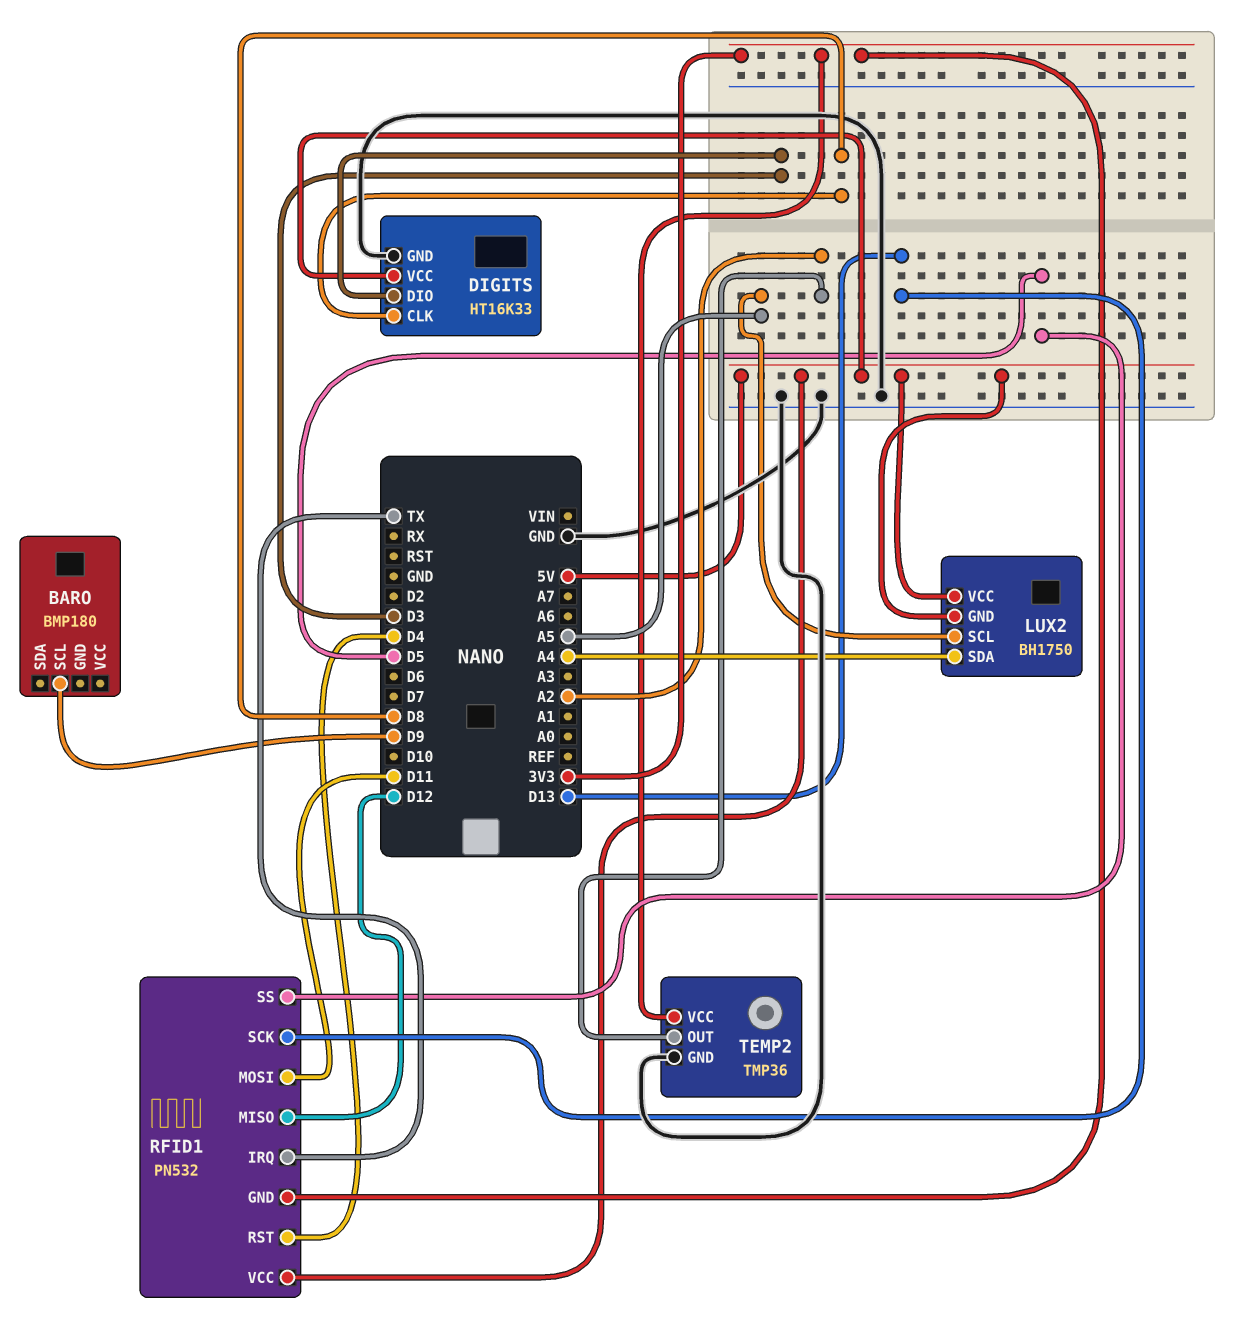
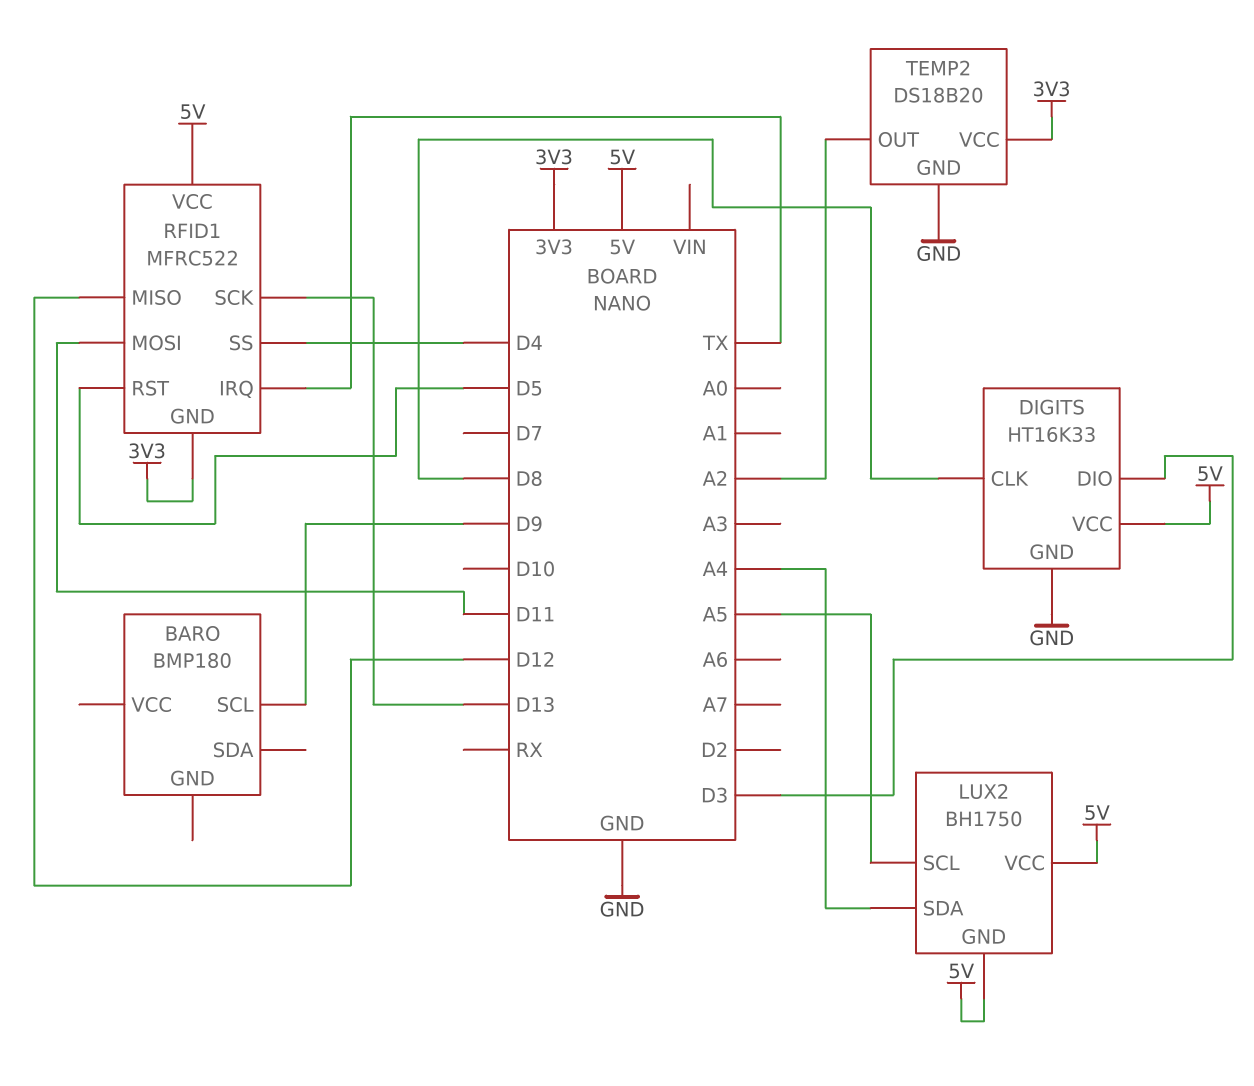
RFID1: PN532 -> MFRC522
RFID1 pin RST: D4 -> D5
RFID1 pin SS: D5 -> D4
TEMP2: TMP36 -> DS18B20

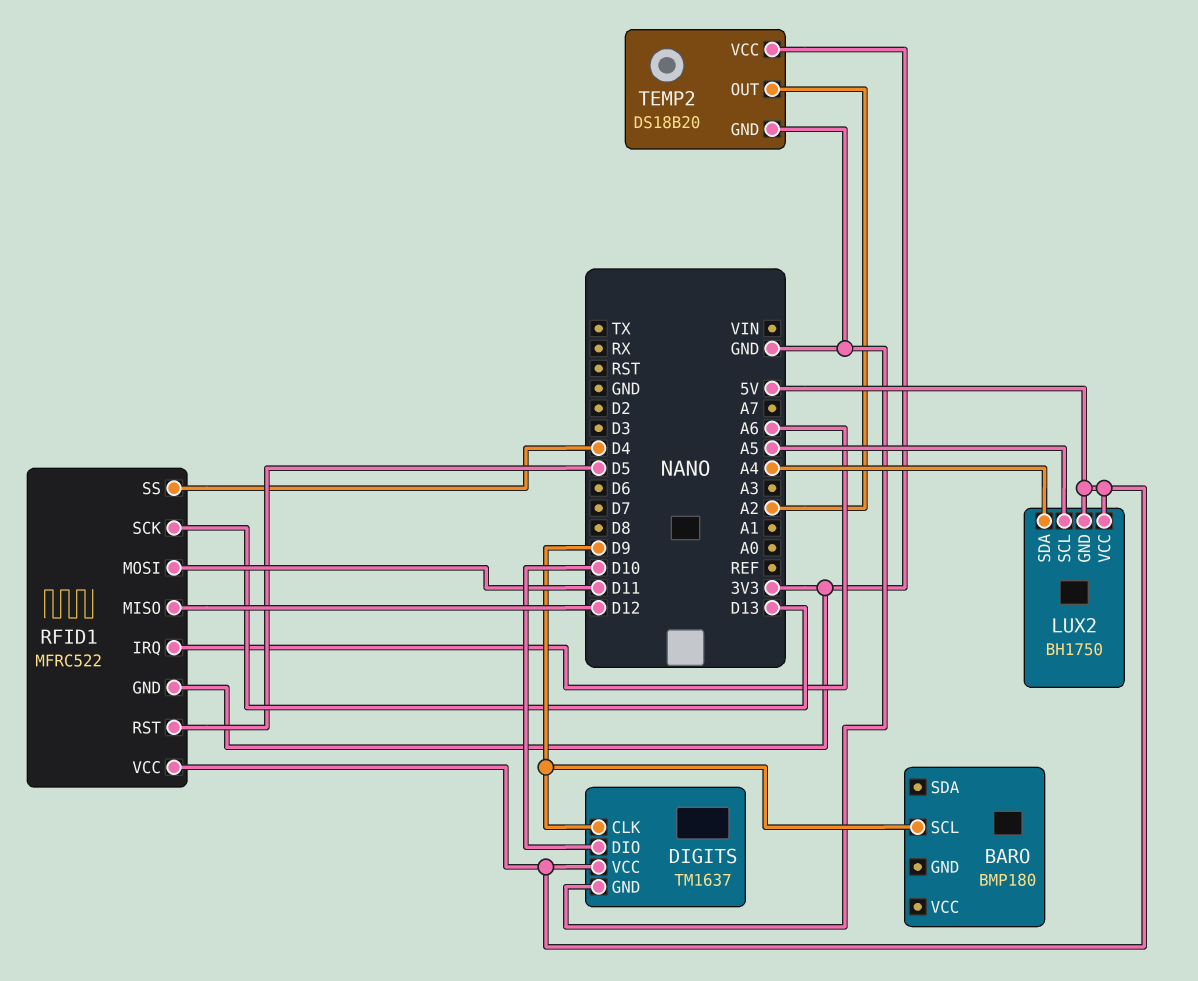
DIGITS: HT16K33 -> TM1637
DIGITS pin CLK: D8 -> D9
DIGITS pin DIO: D3 -> D10
RFID1 pin IRQ: TX -> A6

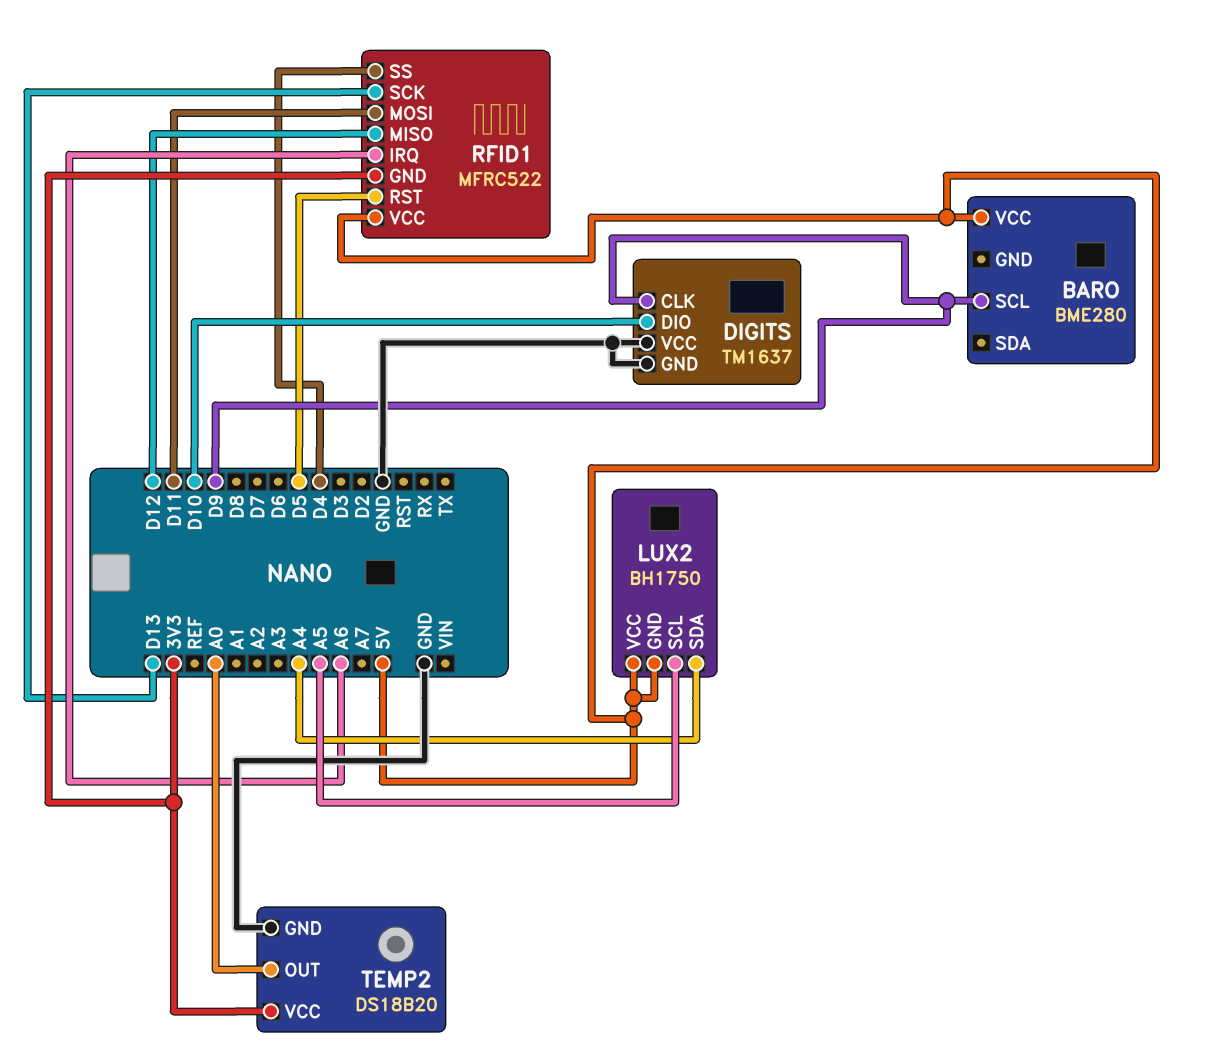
BARO: BMP180 -> BME280
BARO pin VCC: none -> 5V
DIGITS pin VCC: 5V -> GND
TEMP2 pin OUT: A2 -> A0

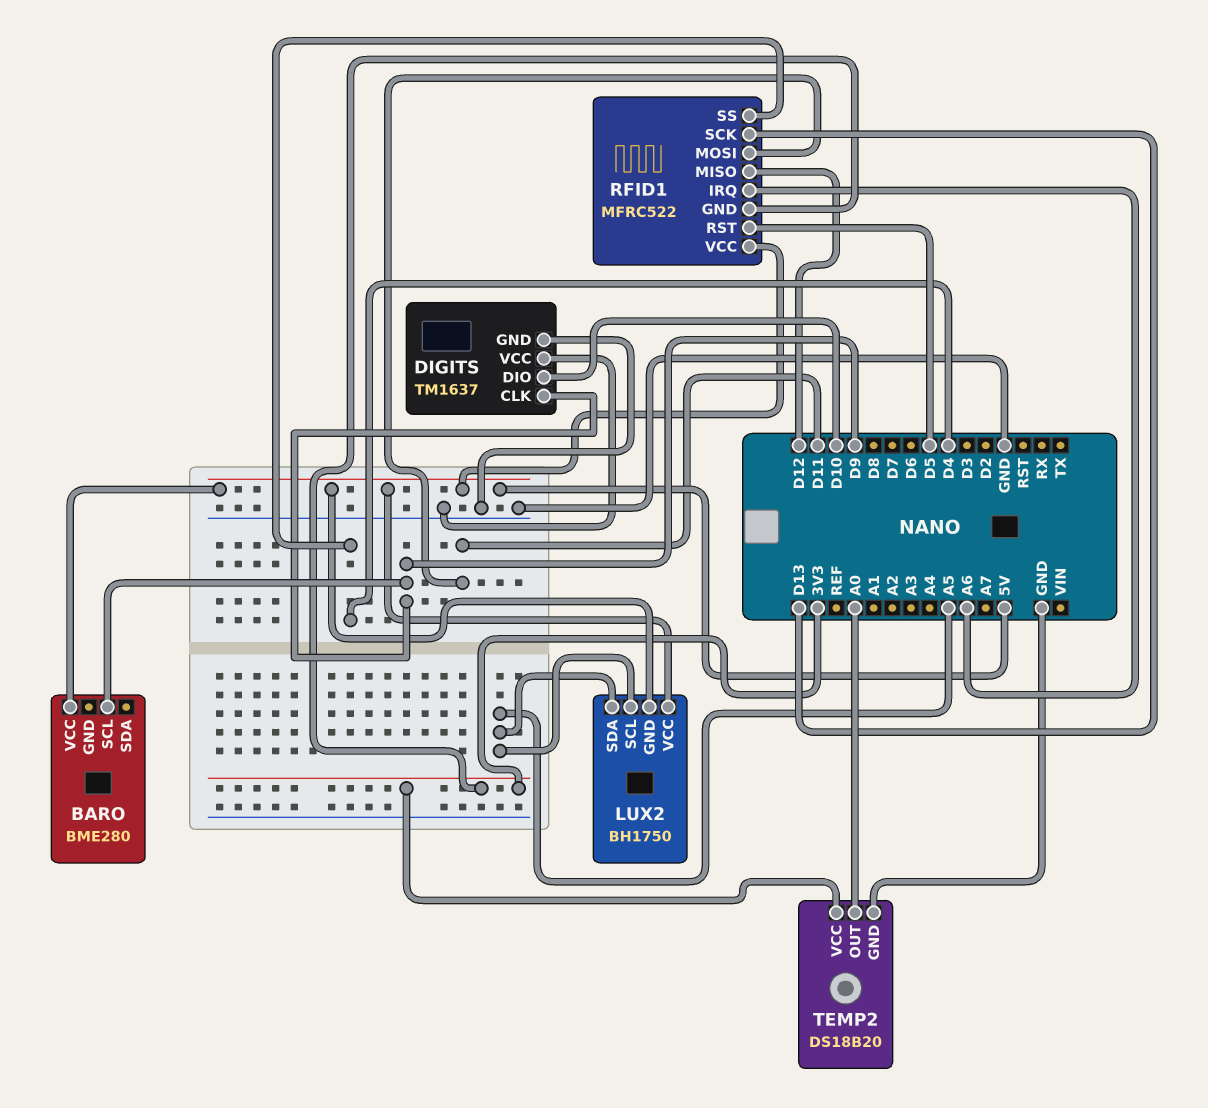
LUX2 pin SDA: A4 -> A5

